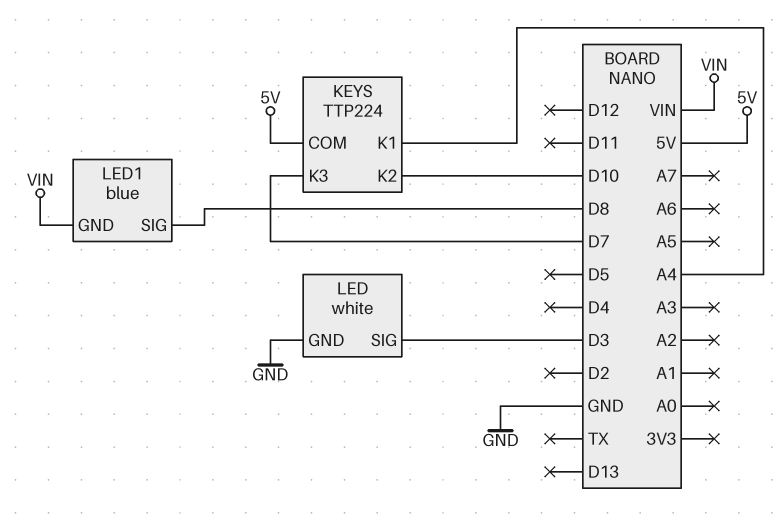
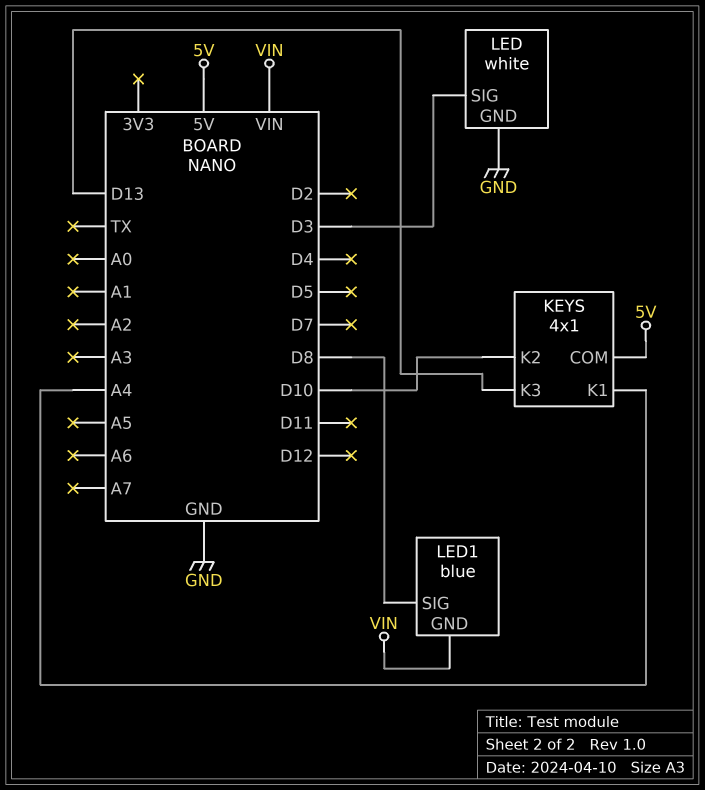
KEYS: TTP224 -> 4x1
KEYS pin K3: D7 -> D13

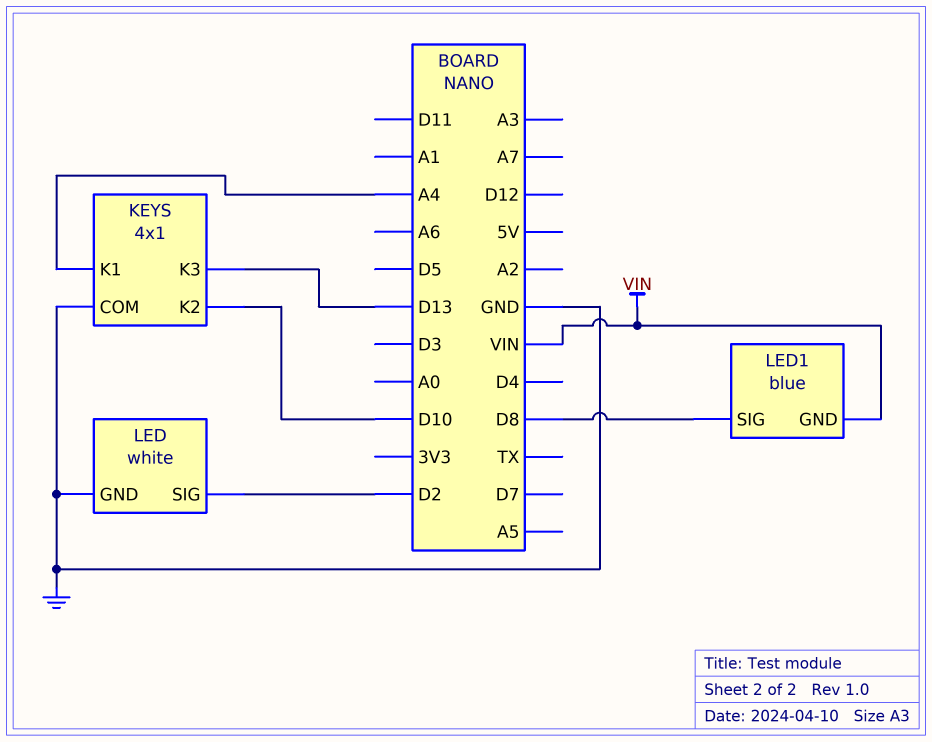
KEYS pin COM: 5V -> GND
LED pin SIG: D3 -> D2

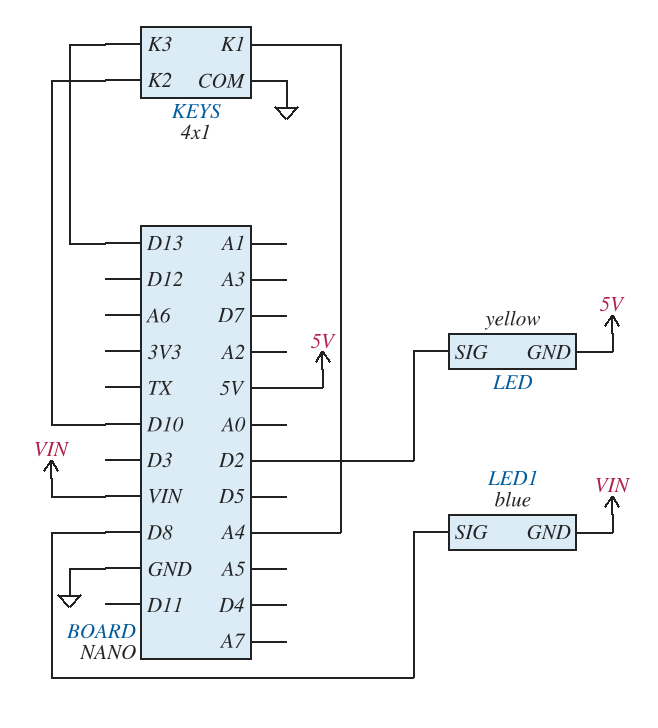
LED: white -> yellow
LED pin GND: GND -> 5V

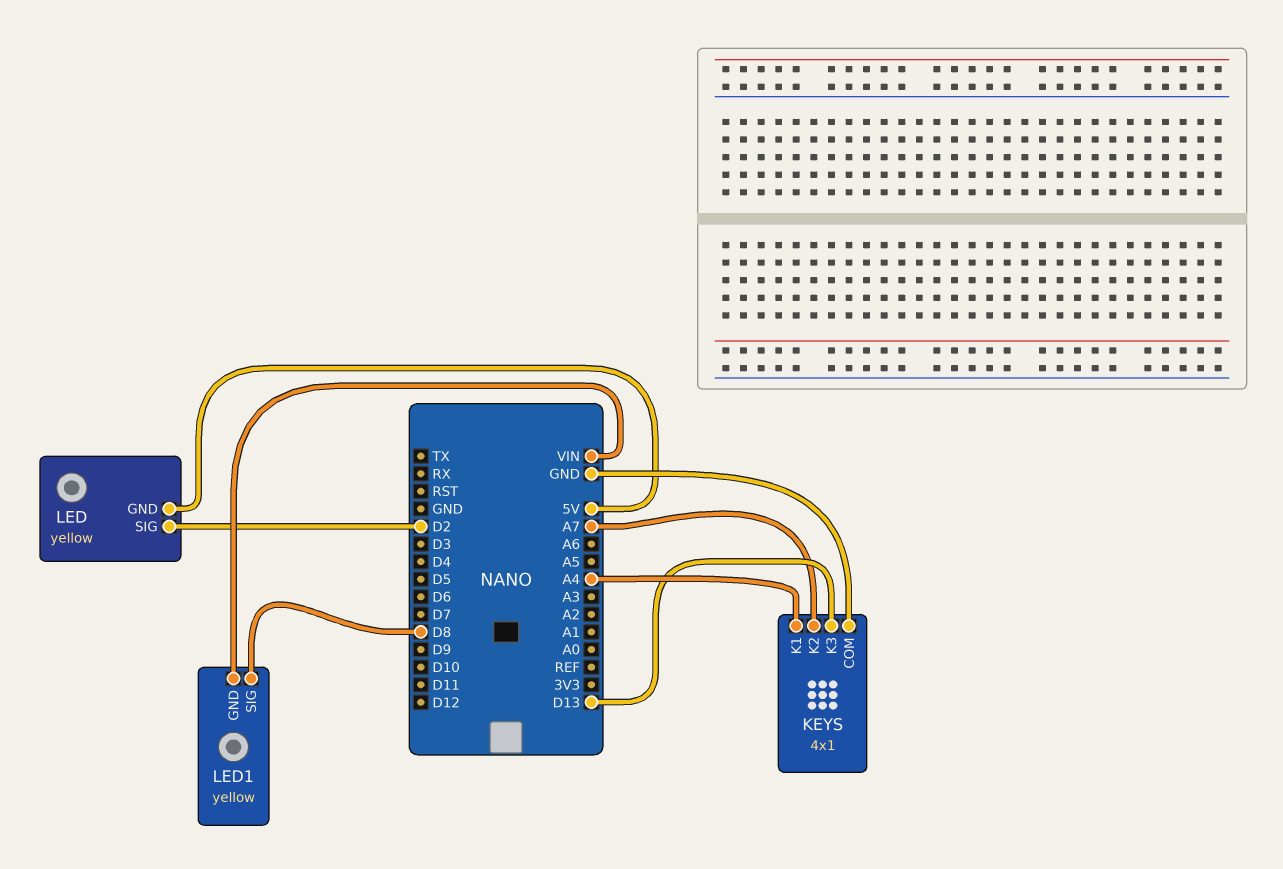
KEYS pin K2: D10 -> A7
LED1: blue -> yellow

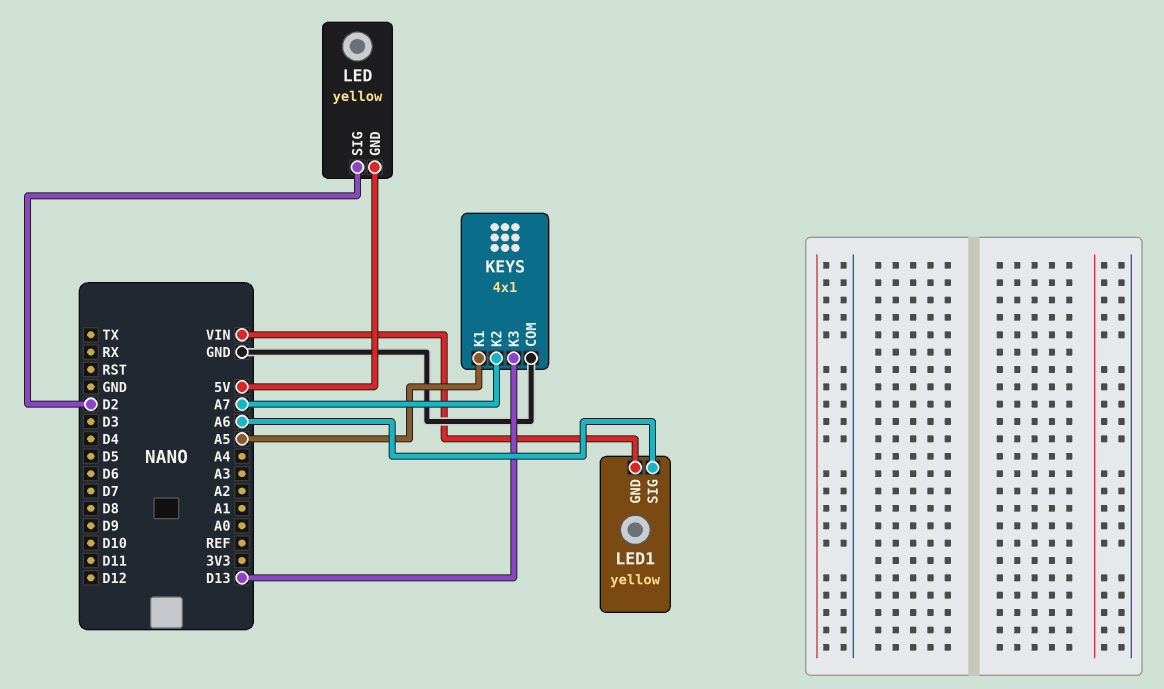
KEYS pin K1: A4 -> A5
LED1 pin SIG: D8 -> A6

